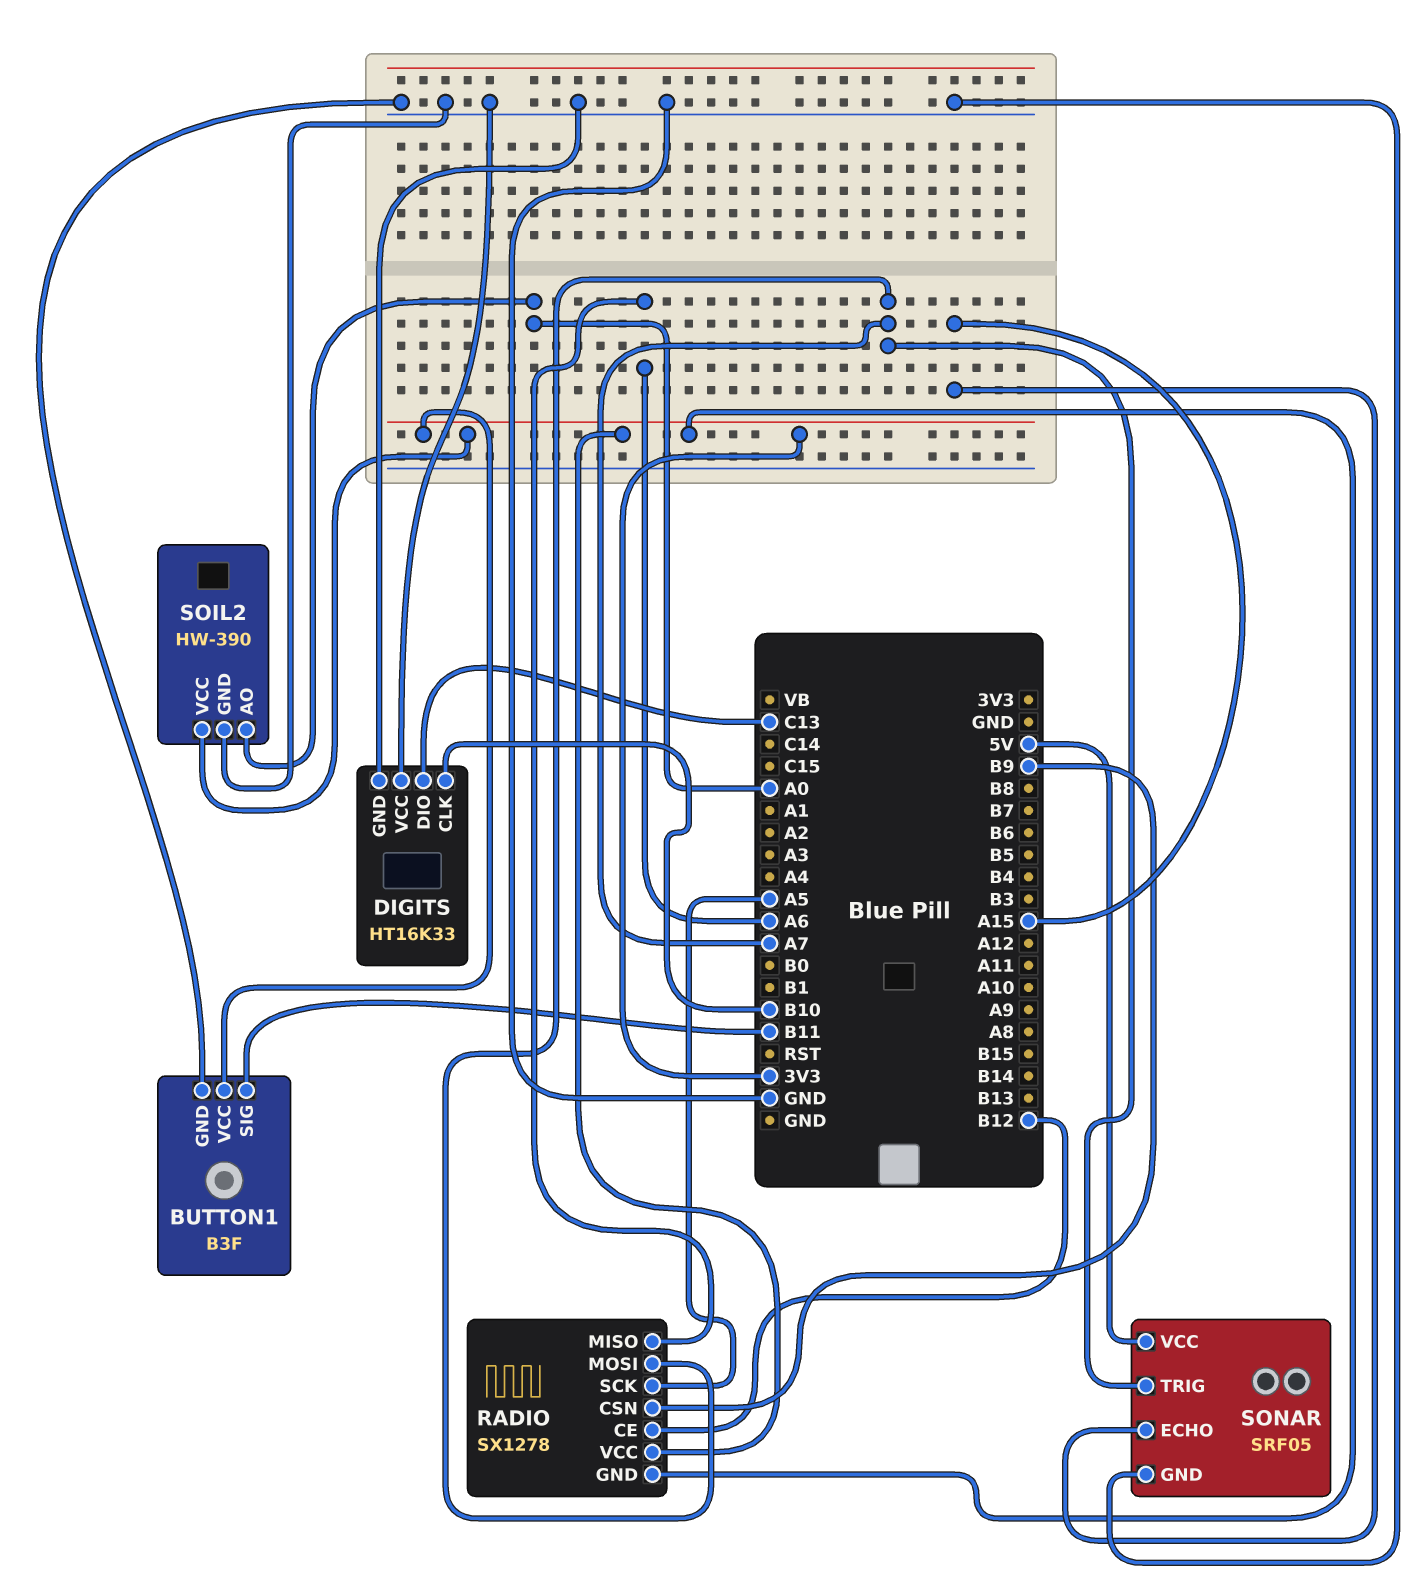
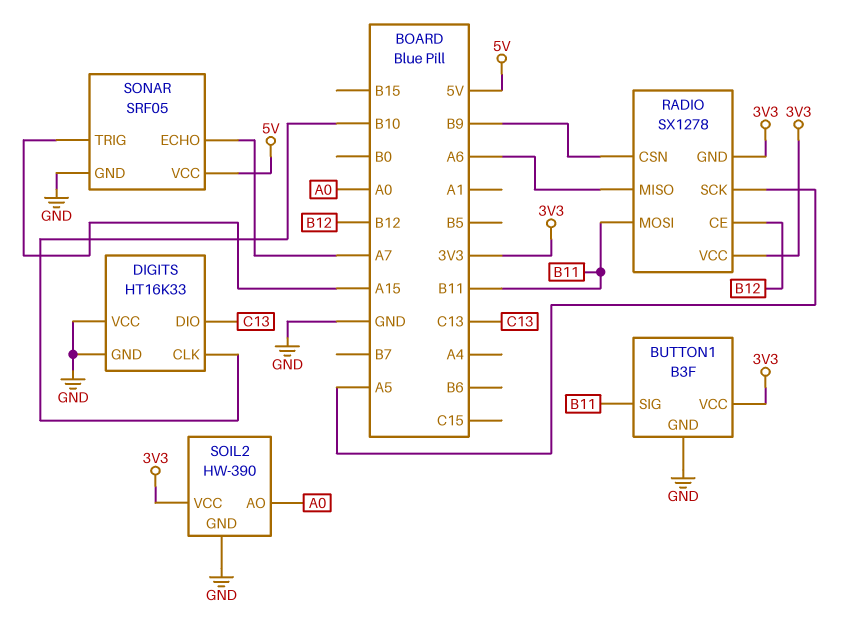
RADIO pin MOSI: A7 -> B11
SONAR pin ECHO: A15 -> A7
SONAR pin TRIG: A7 -> A15

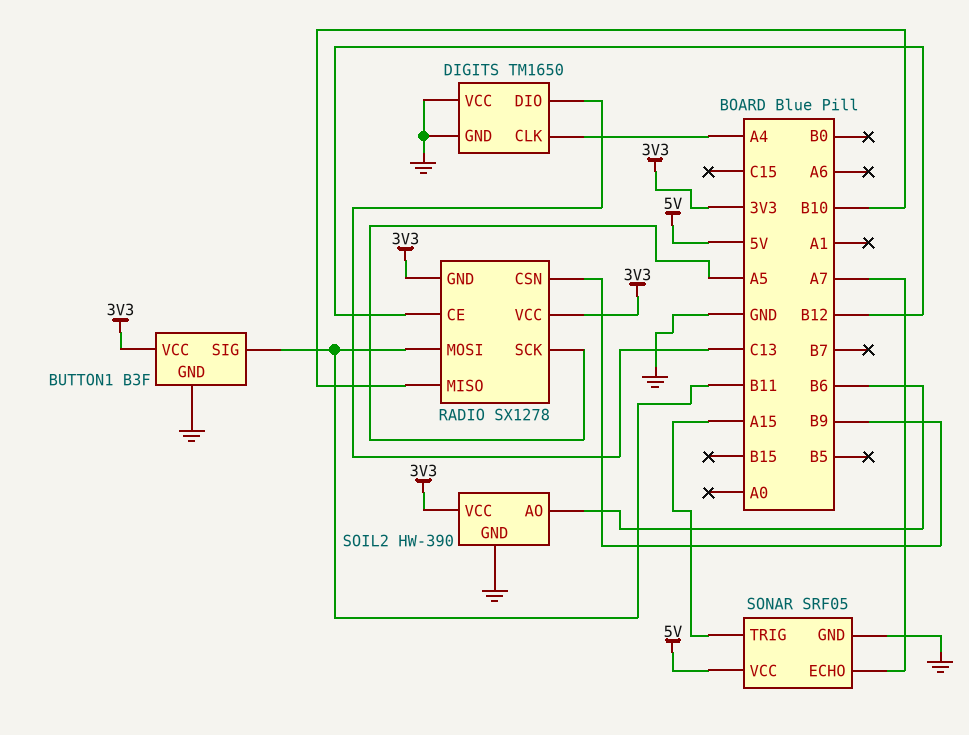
DIGITS: HT16K33 -> TM1650
DIGITS pin CLK: B10 -> A4
RADIO pin MISO: A6 -> B10
SOIL2 pin AO: A0 -> B6

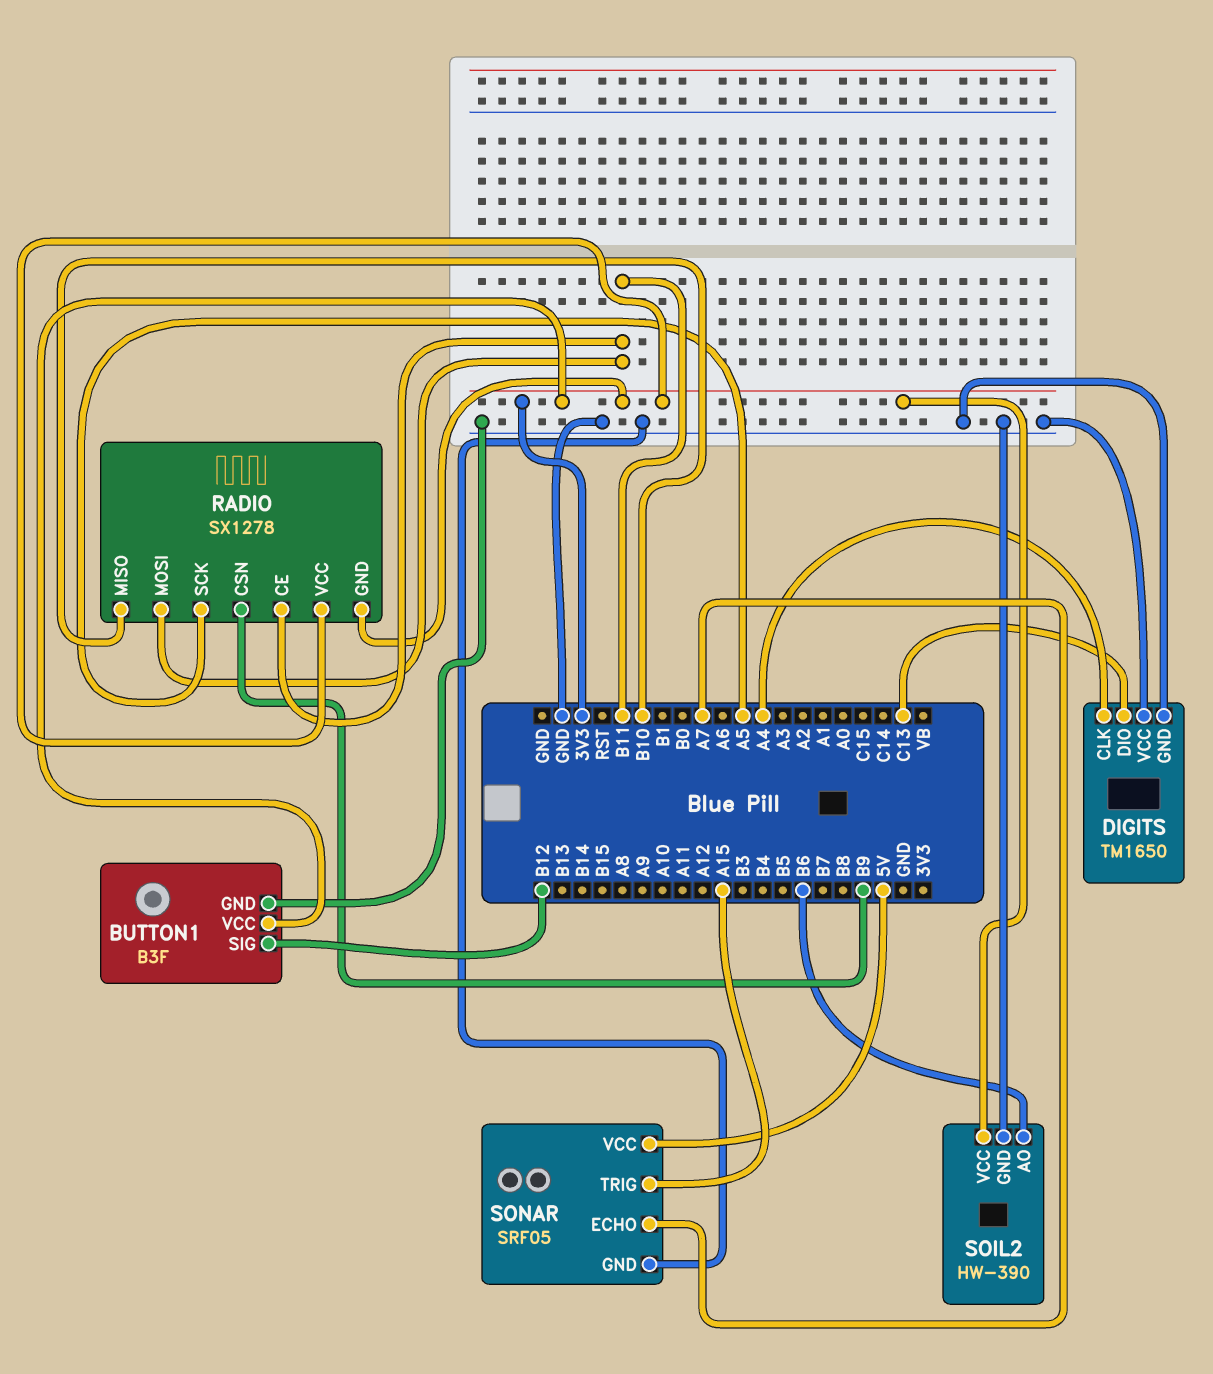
BUTTON1 pin SIG: B11 -> B12
RADIO pin CE: B12 -> B11

